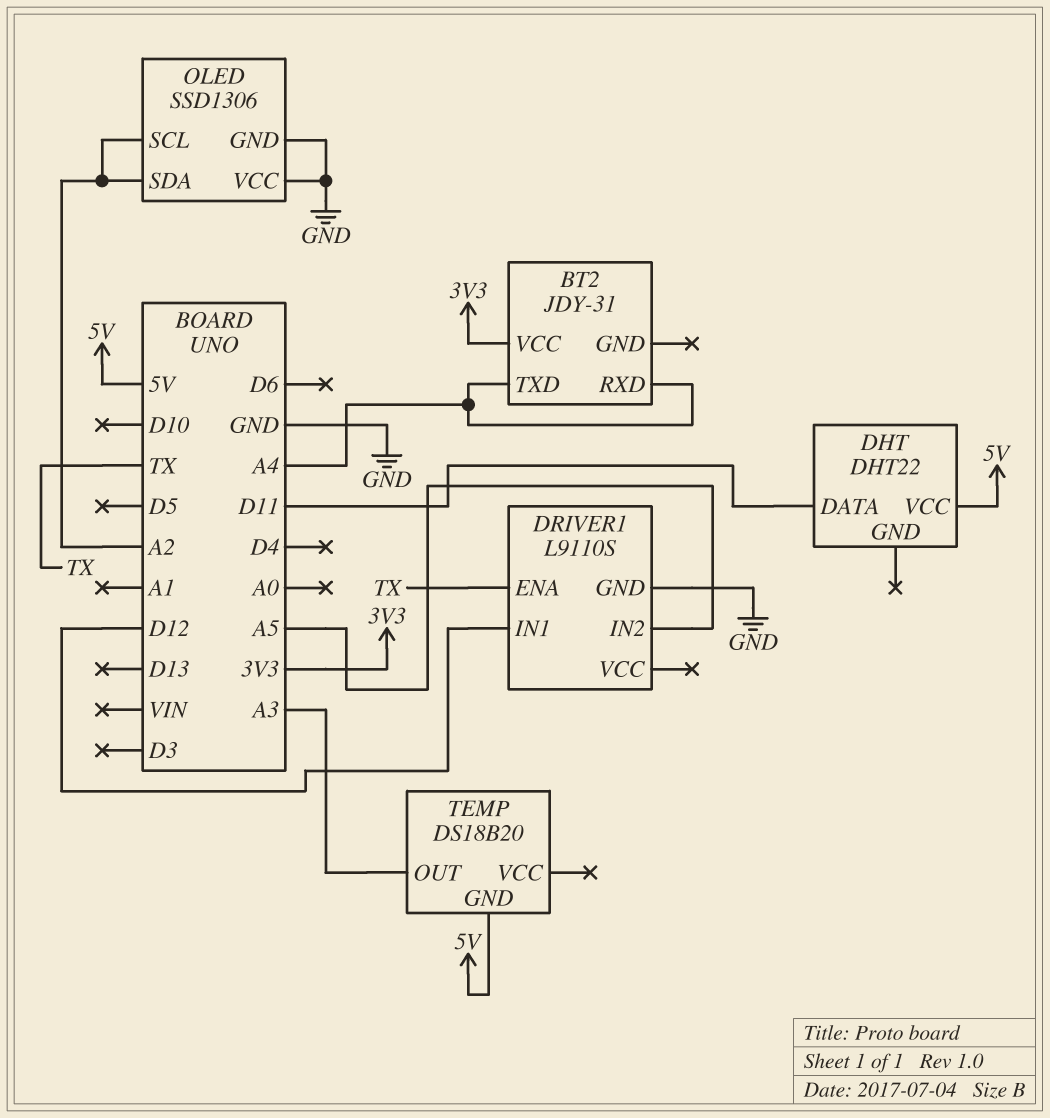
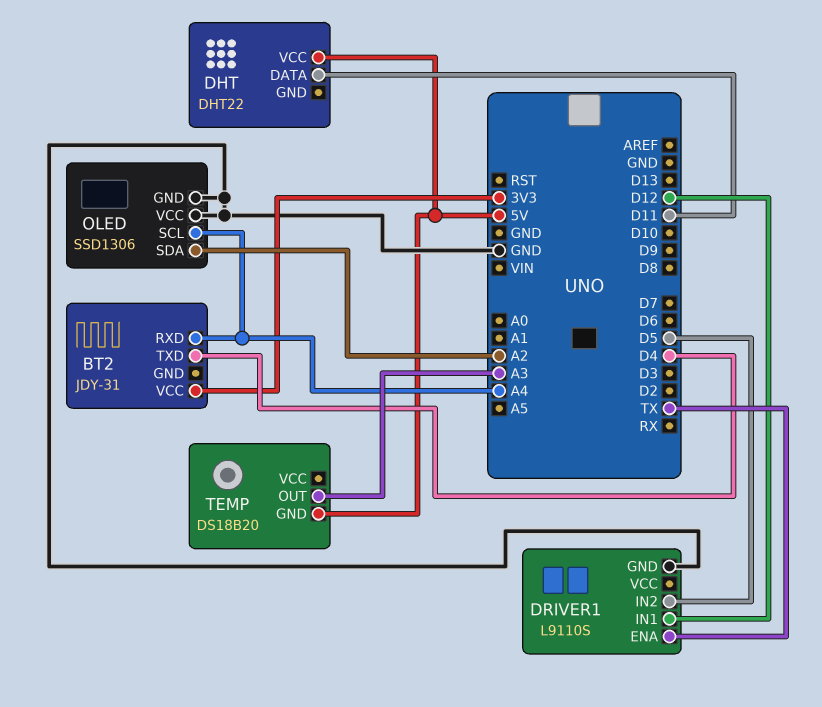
BT2 pin TXD: A4 -> D4
DRIVER1 pin IN2: A5 -> D5
OLED pin SCL: A2 -> A4

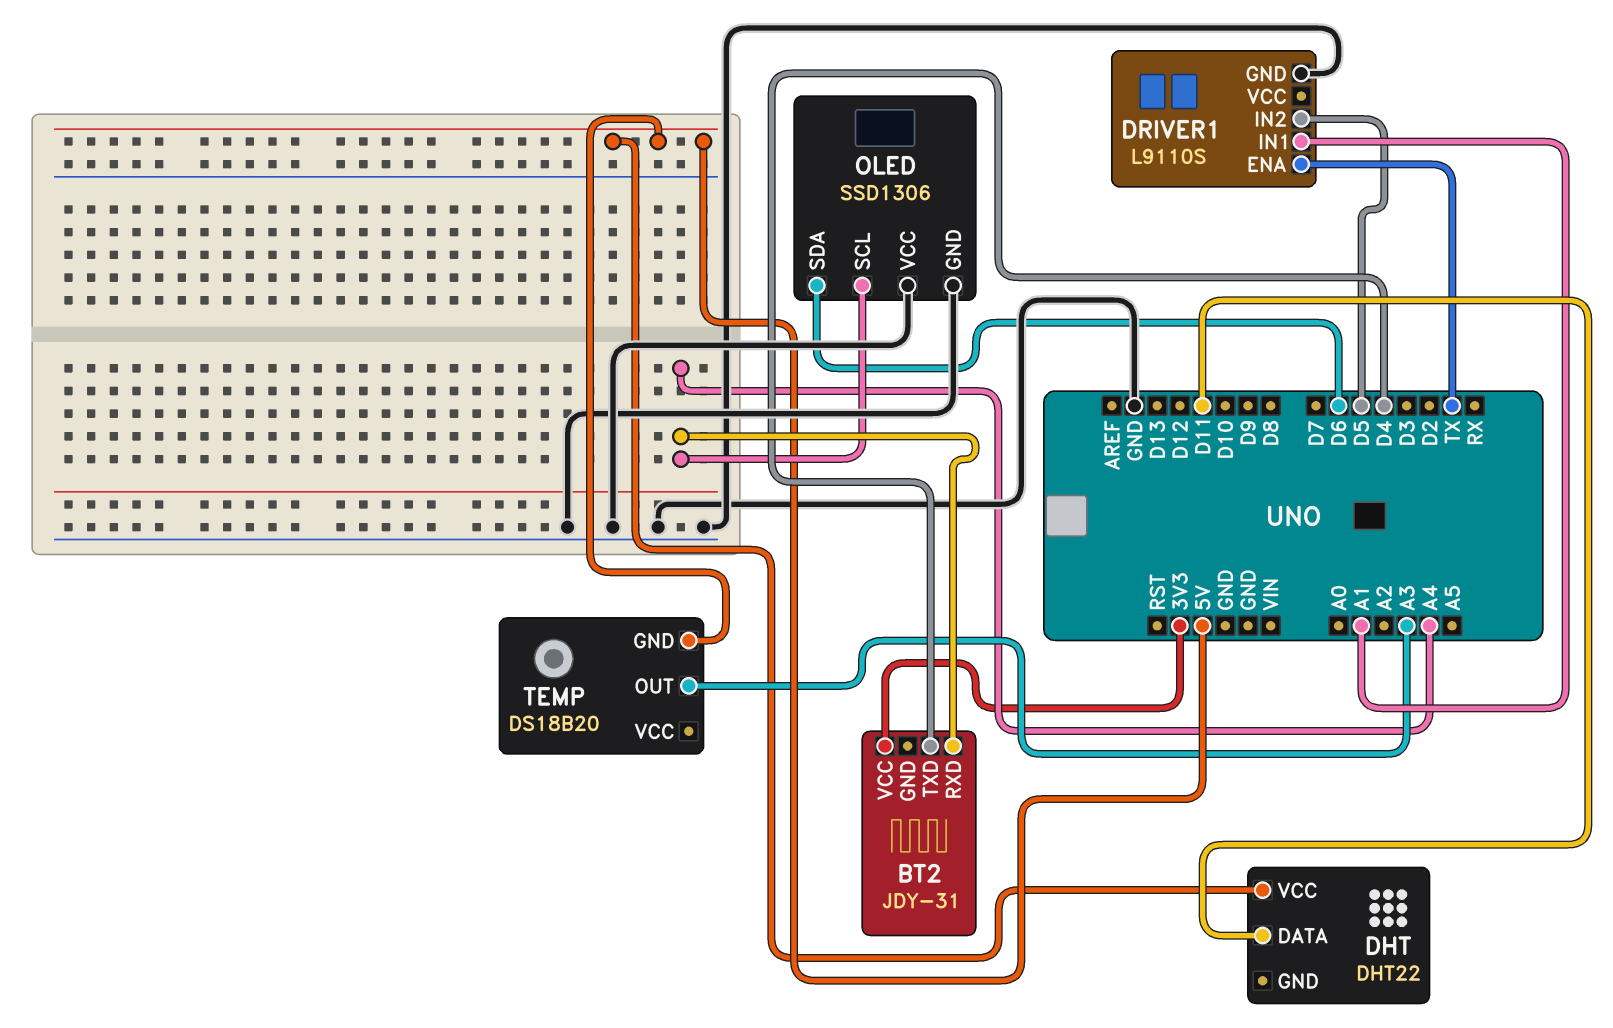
DRIVER1 pin IN1: D12 -> A1
OLED pin SDA: A2 -> D6

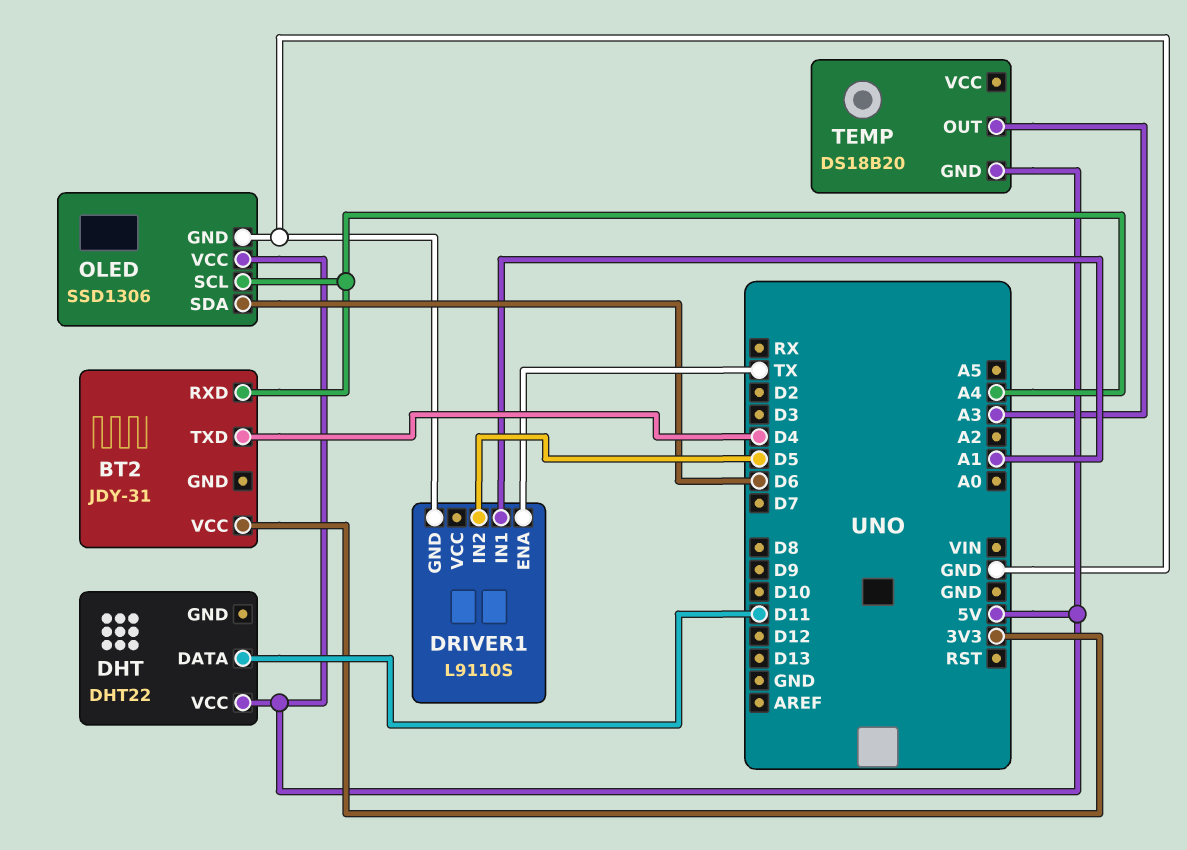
OLED pin VCC: GND -> 5V

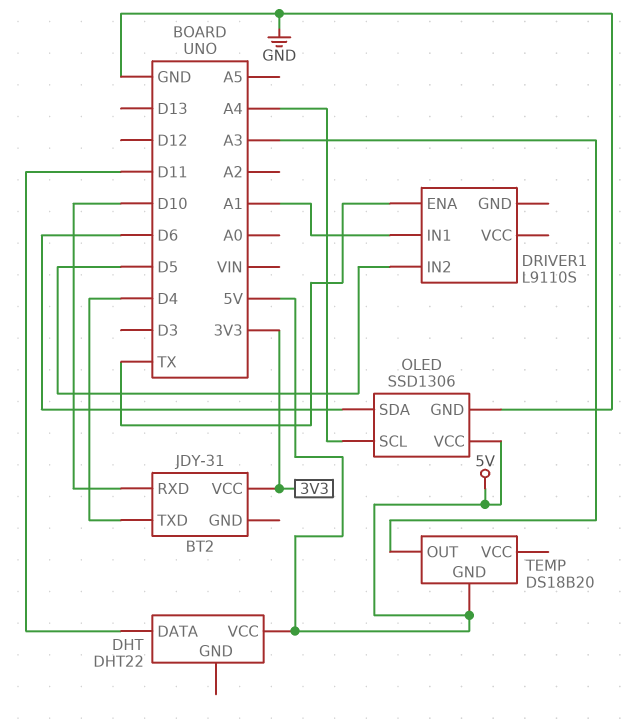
BT2 pin RXD: A4 -> D10
DRIVER1 pin GND: GND -> none

